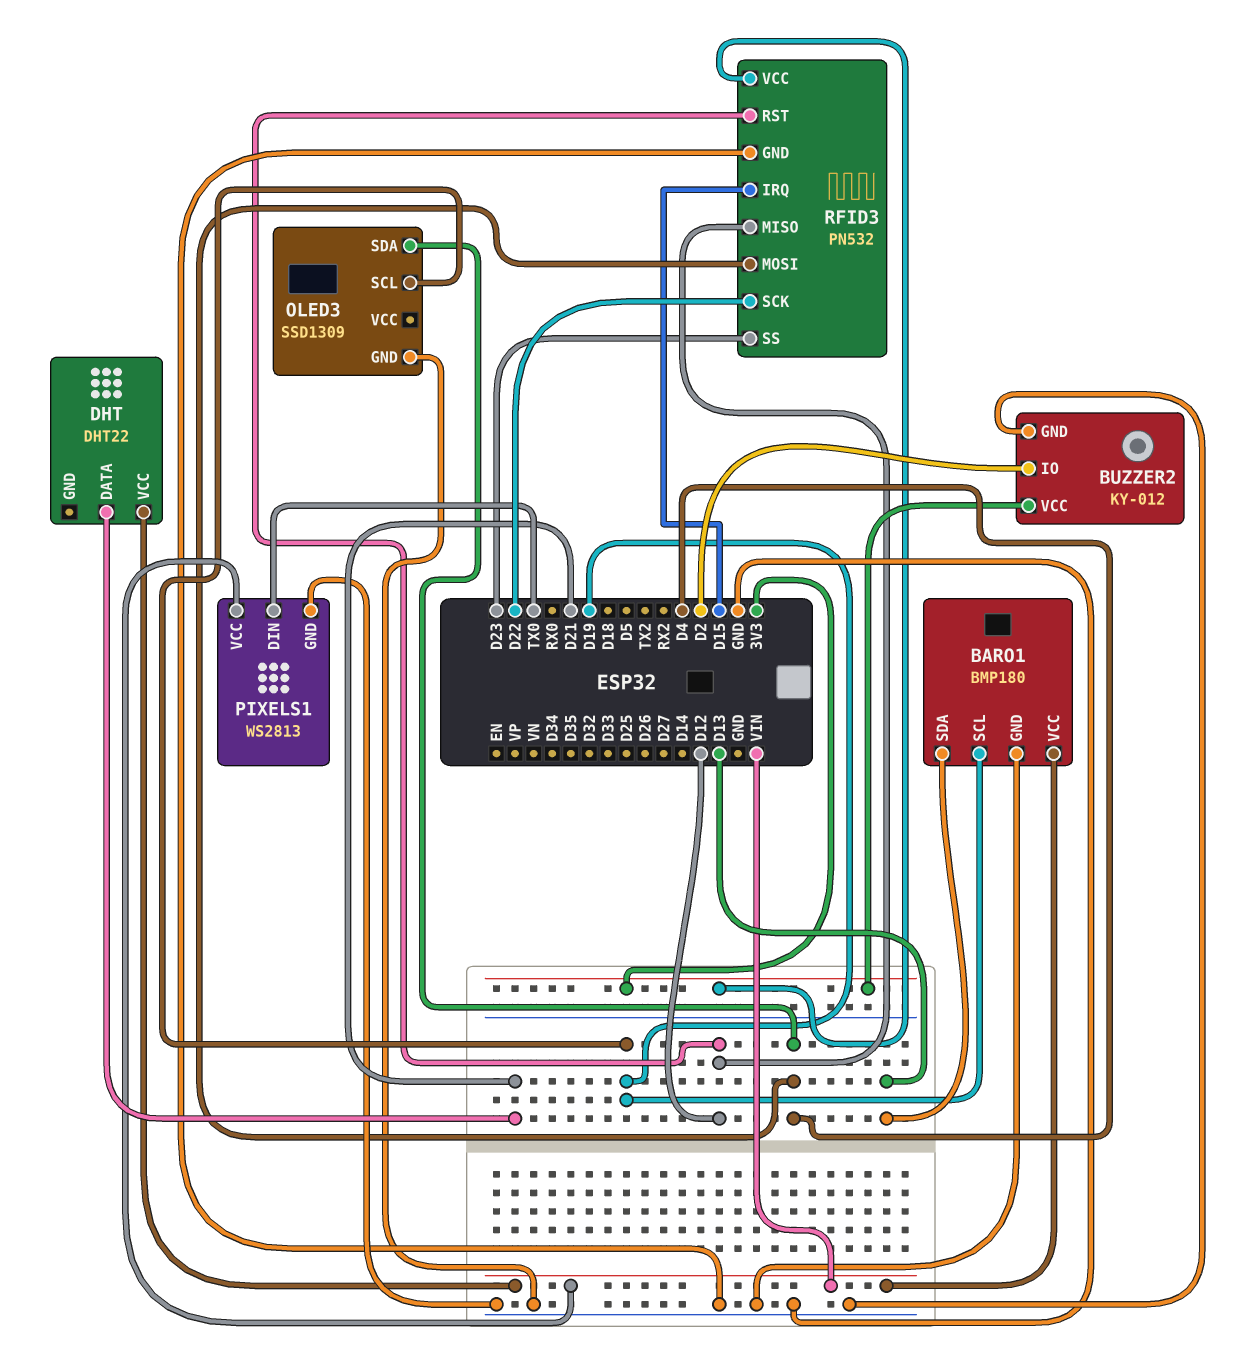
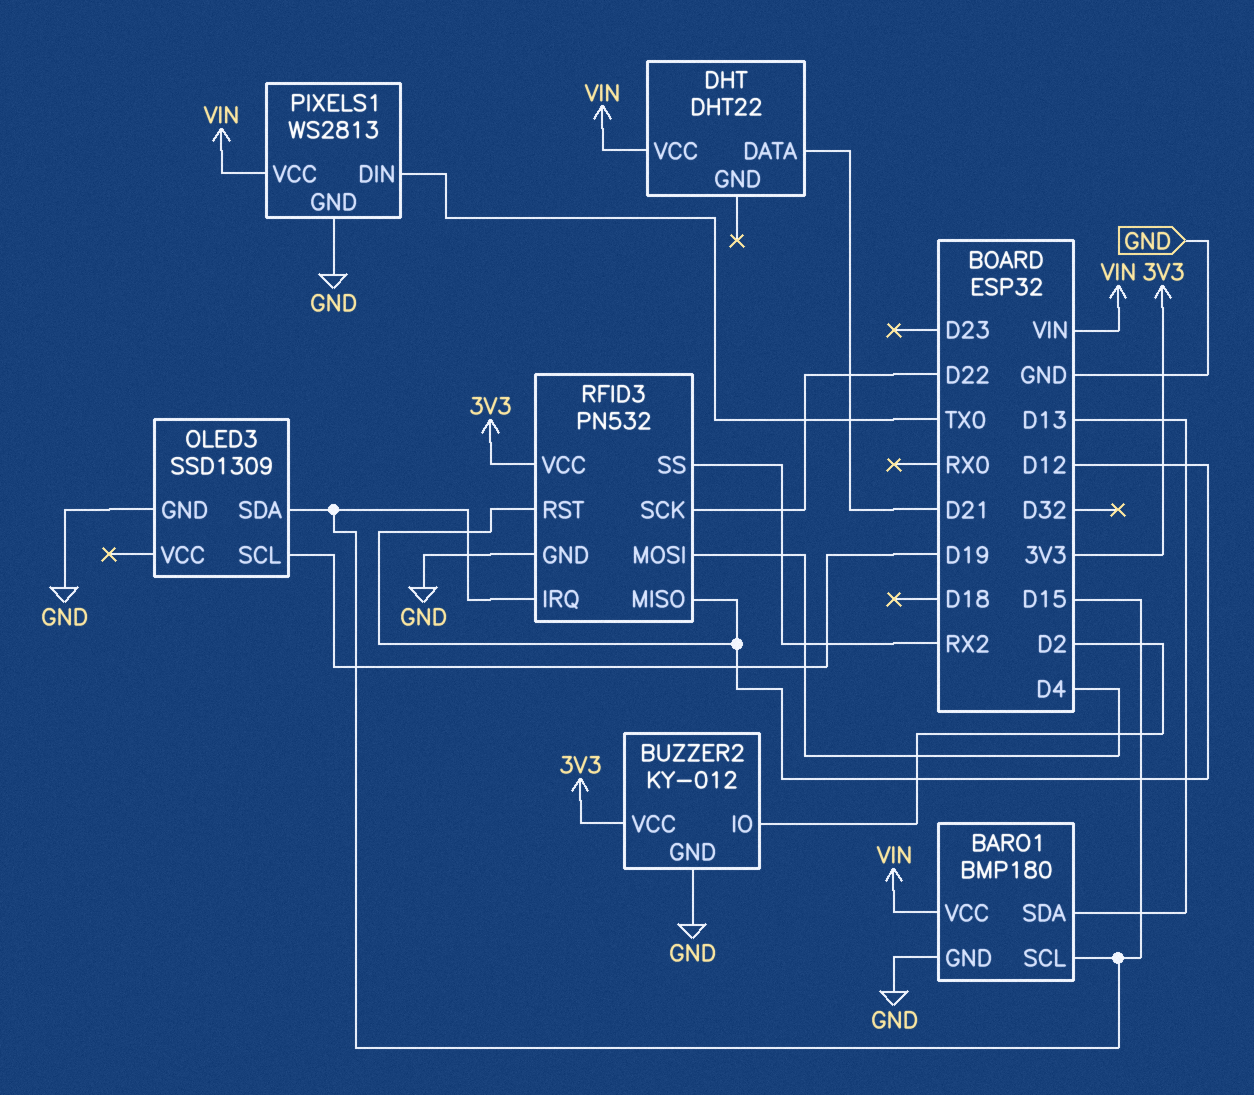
BARO1 pin SCL: D19 -> D15
OLED3 pin SDA: D4 -> D15
RFID3 pin SS: D23 -> RX2

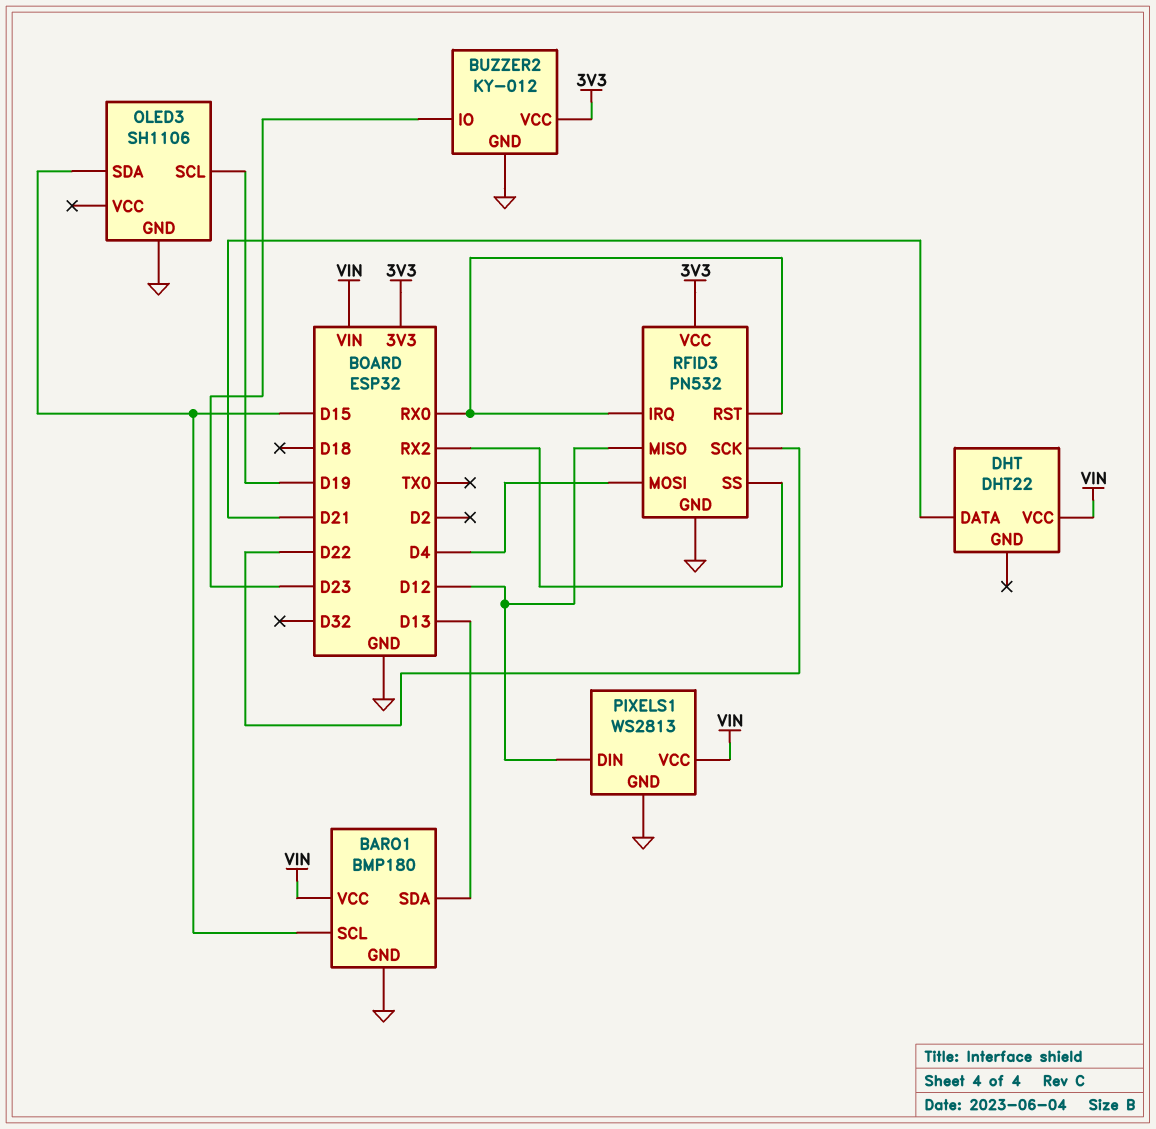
BUZZER2 pin IO: D2 -> D23
OLED3: SSD1309 -> SH1106
PIXELS1 pin DIN: TX0 -> D12
RFID3 pin IRQ: D15 -> RX0
RFID3 pin RST: D12 -> RX0

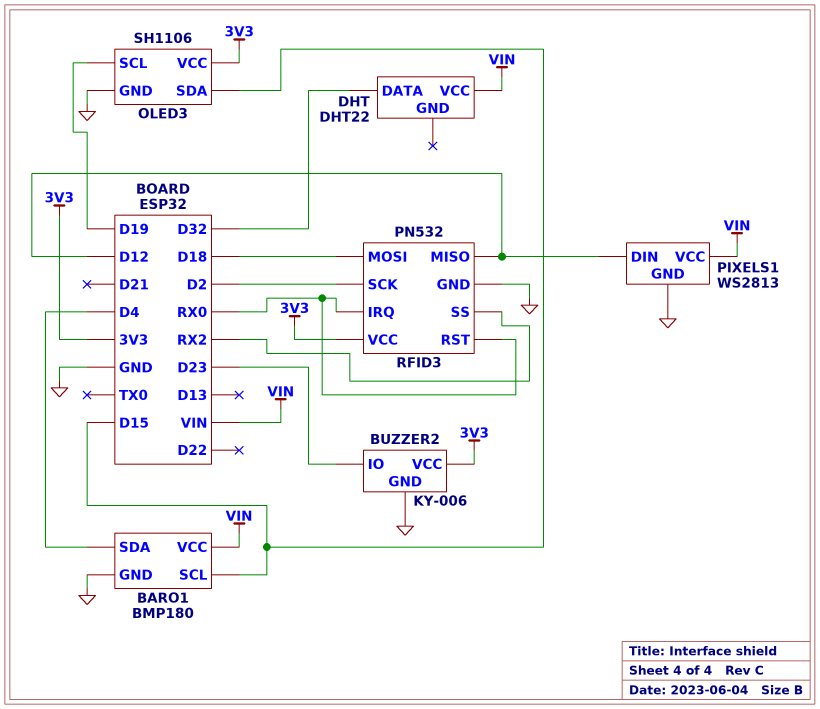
BARO1 pin SDA: D13 -> D4
BUZZER2: KY-012 -> KY-006
DHT pin DATA: D21 -> D32
OLED3 pin VCC: none -> 3V3
RFID3 pin MOSI: D4 -> D18
RFID3 pin SCK: D22 -> D2

